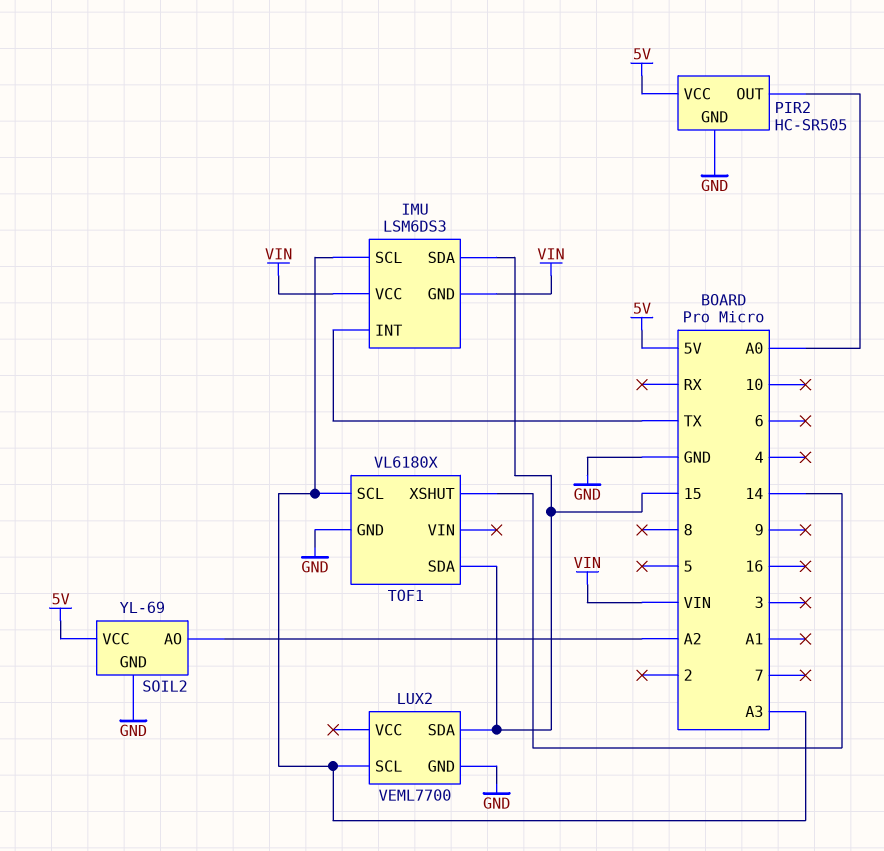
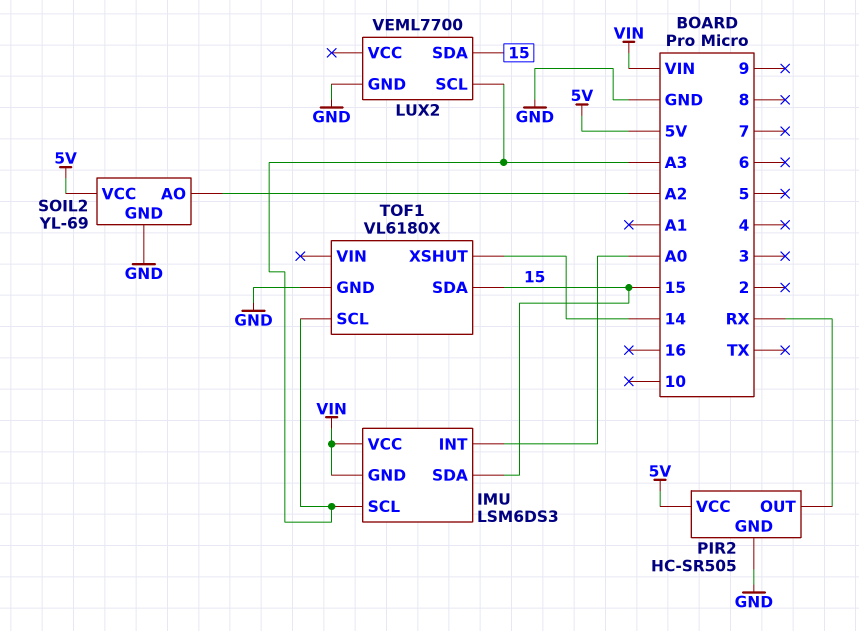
IMU pin INT: TX -> A0
PIR2 pin OUT: A0 -> RX

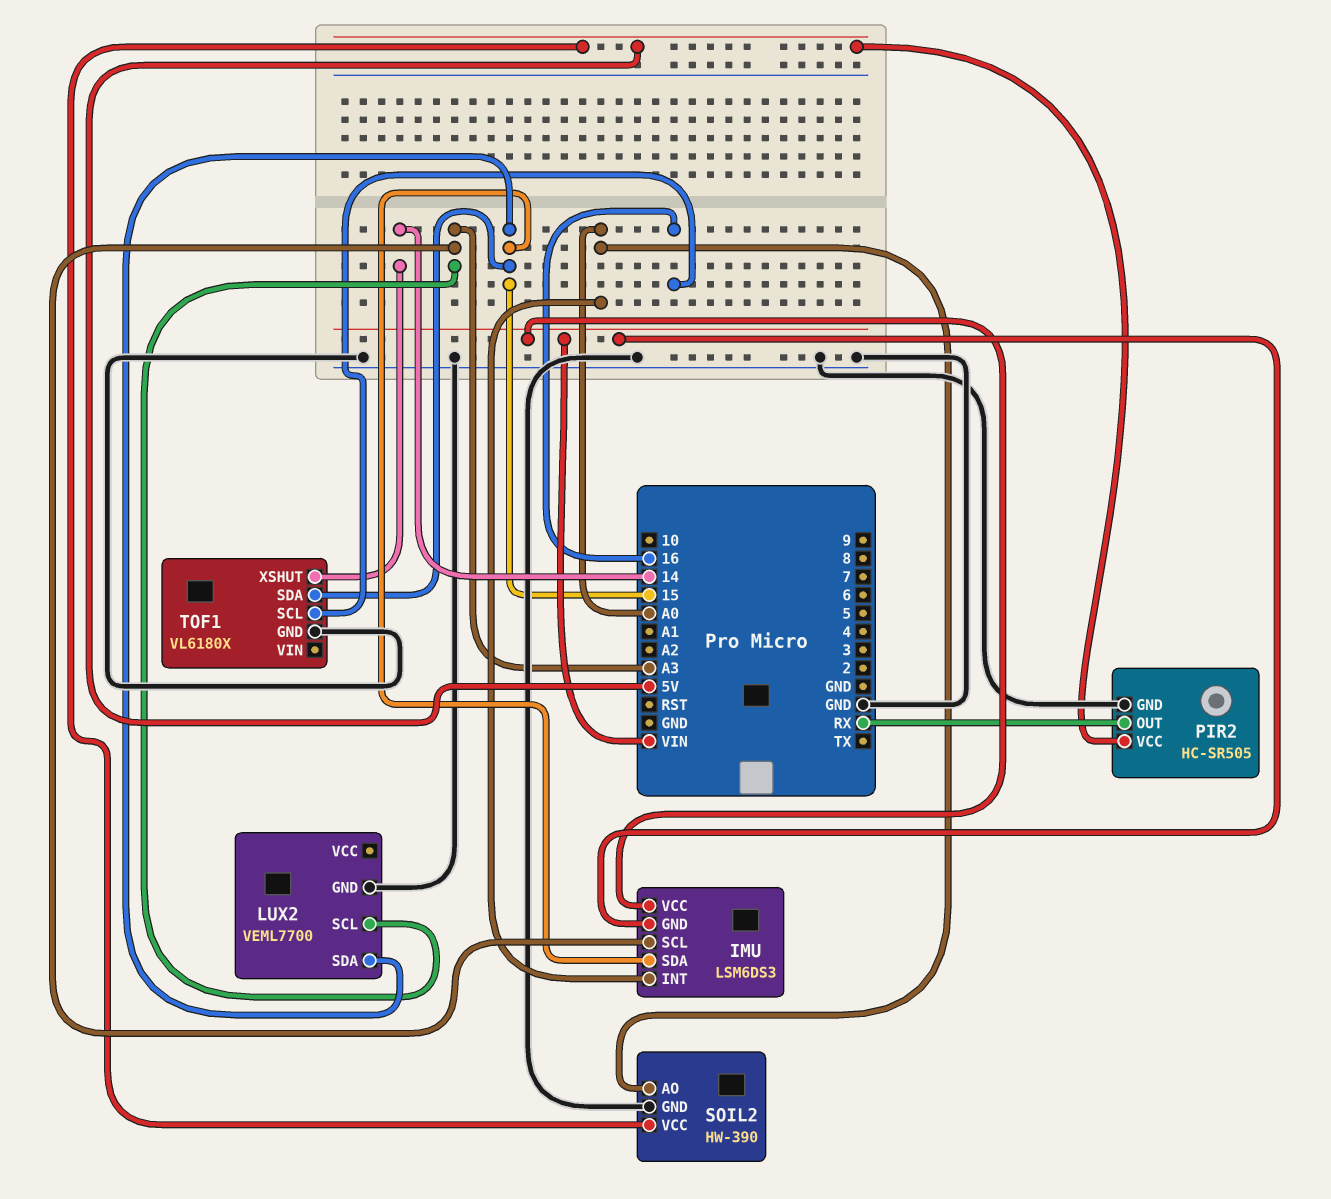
SOIL2: YL-69 -> HW-390
SOIL2 pin AO: A2 -> A0
TOF1 pin SCL: A3 -> 16

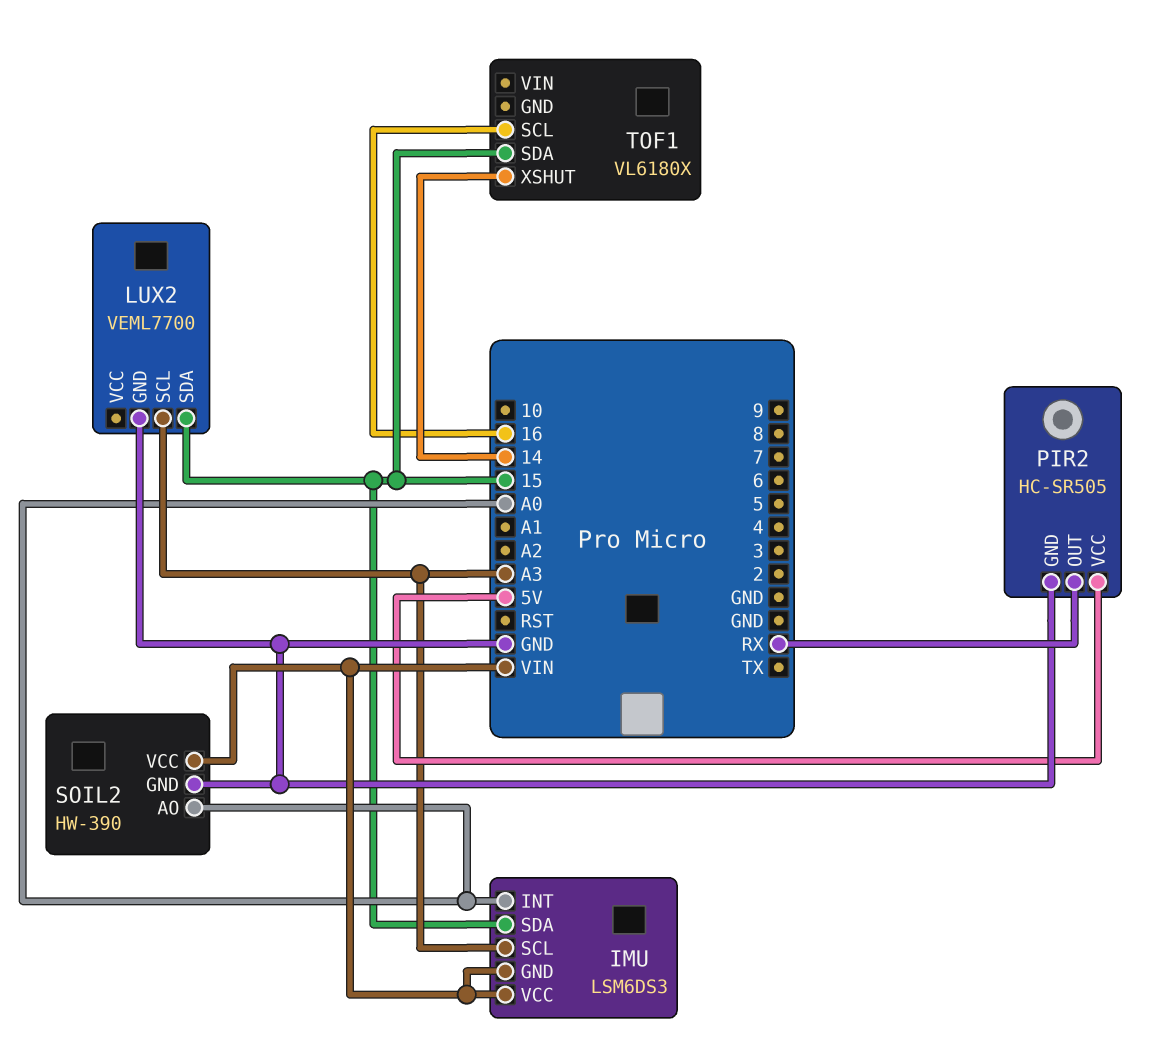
SOIL2 pin VCC: 5V -> VIN
TOF1 pin GND: GND -> none

